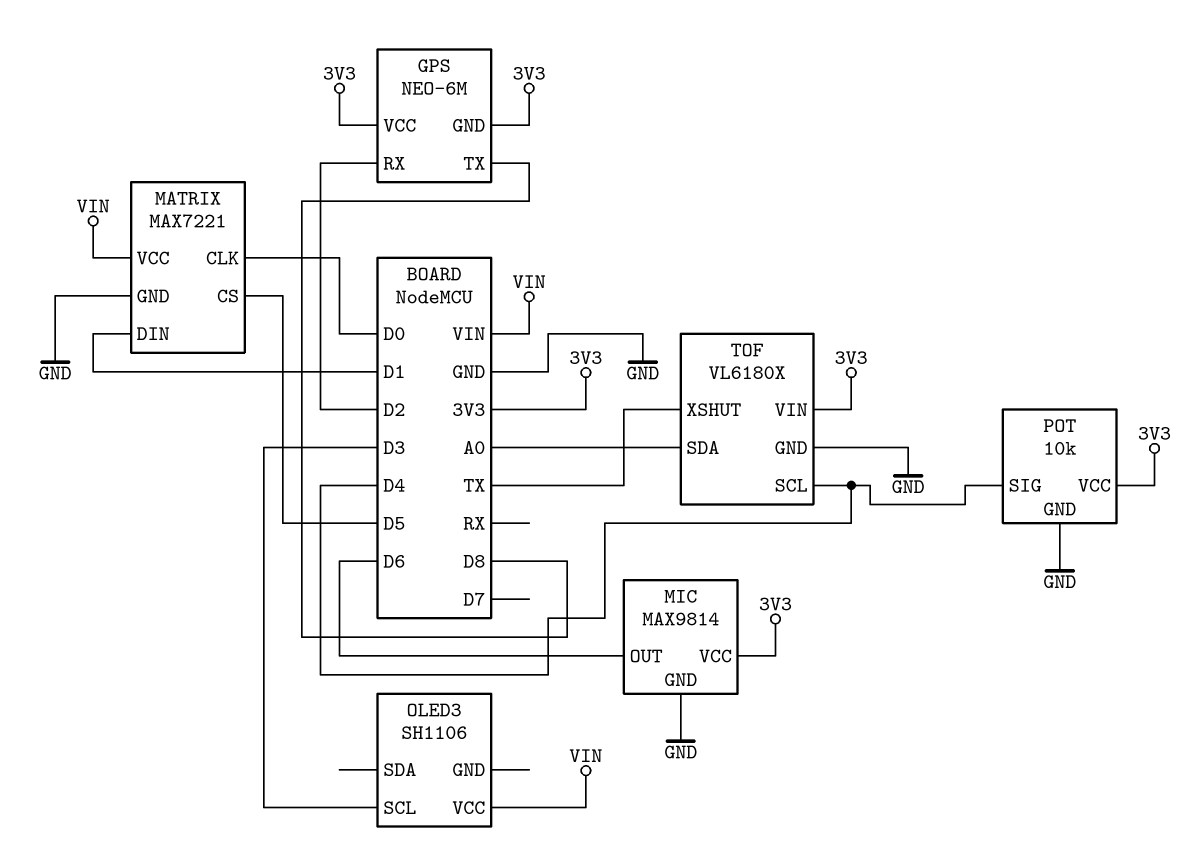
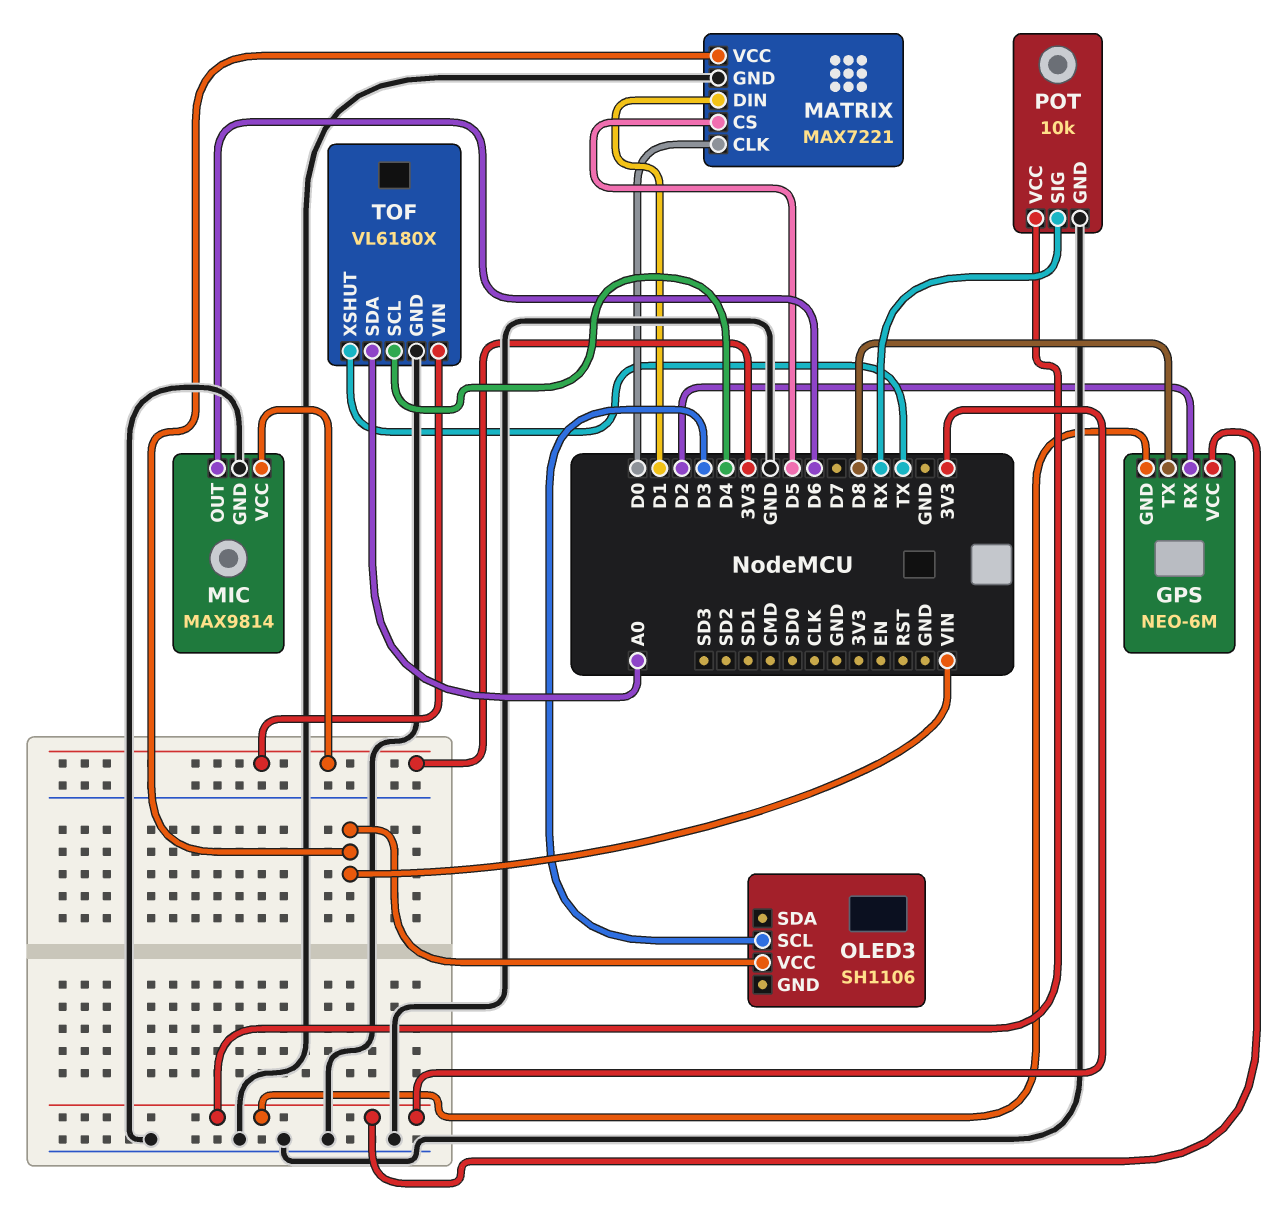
POT pin SIG: D4 -> RX

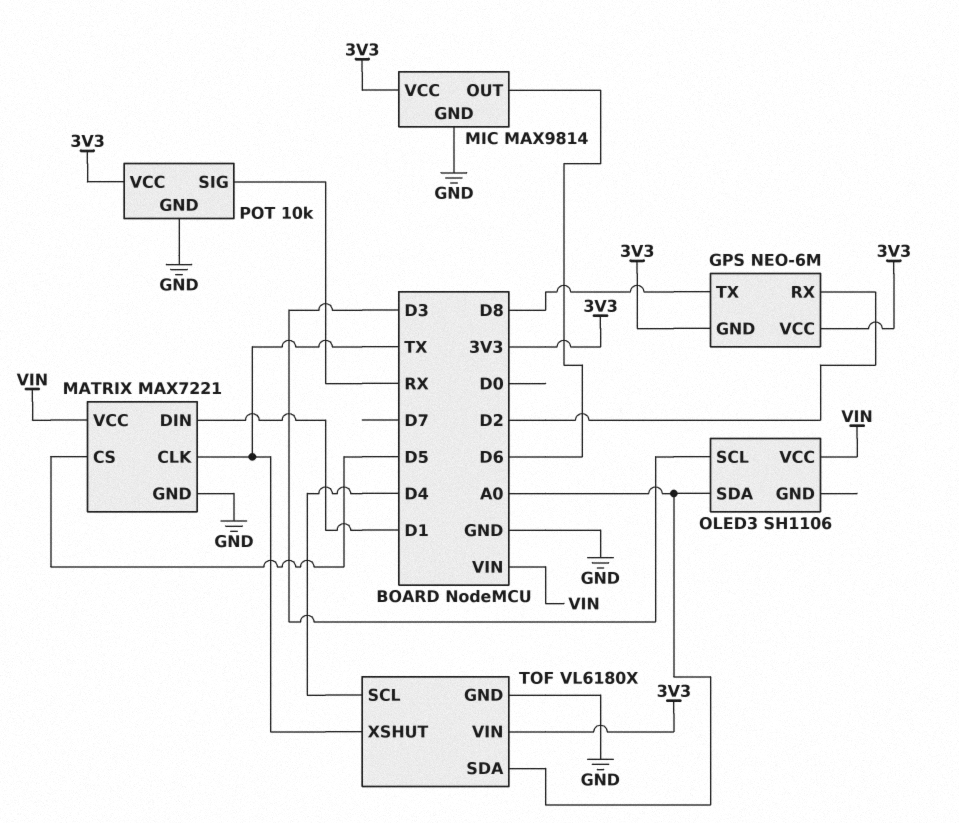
MATRIX pin CLK: D0 -> TX
OLED3 pin SDA: none -> A0

